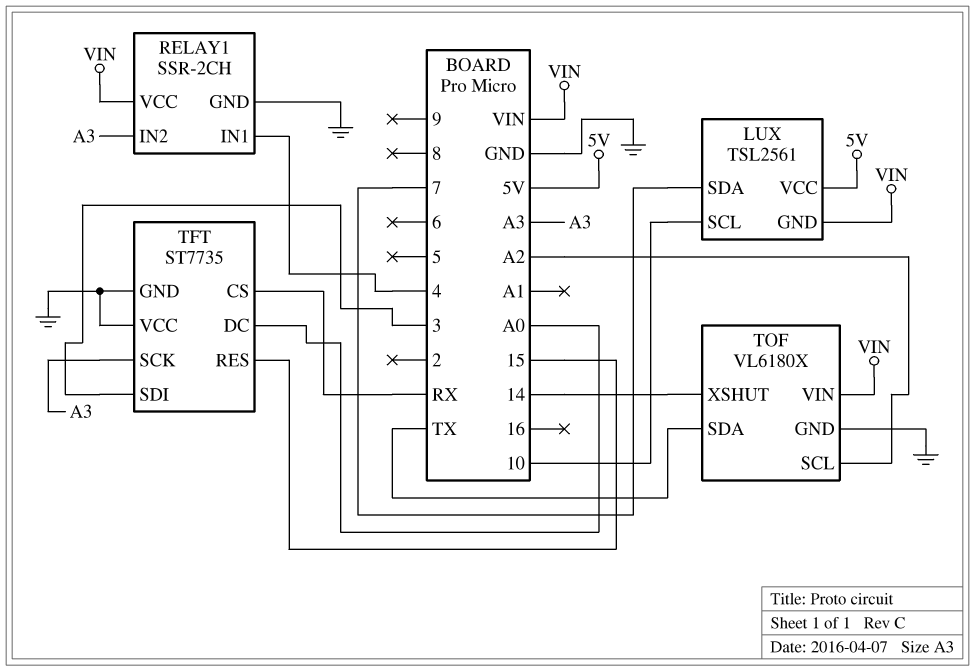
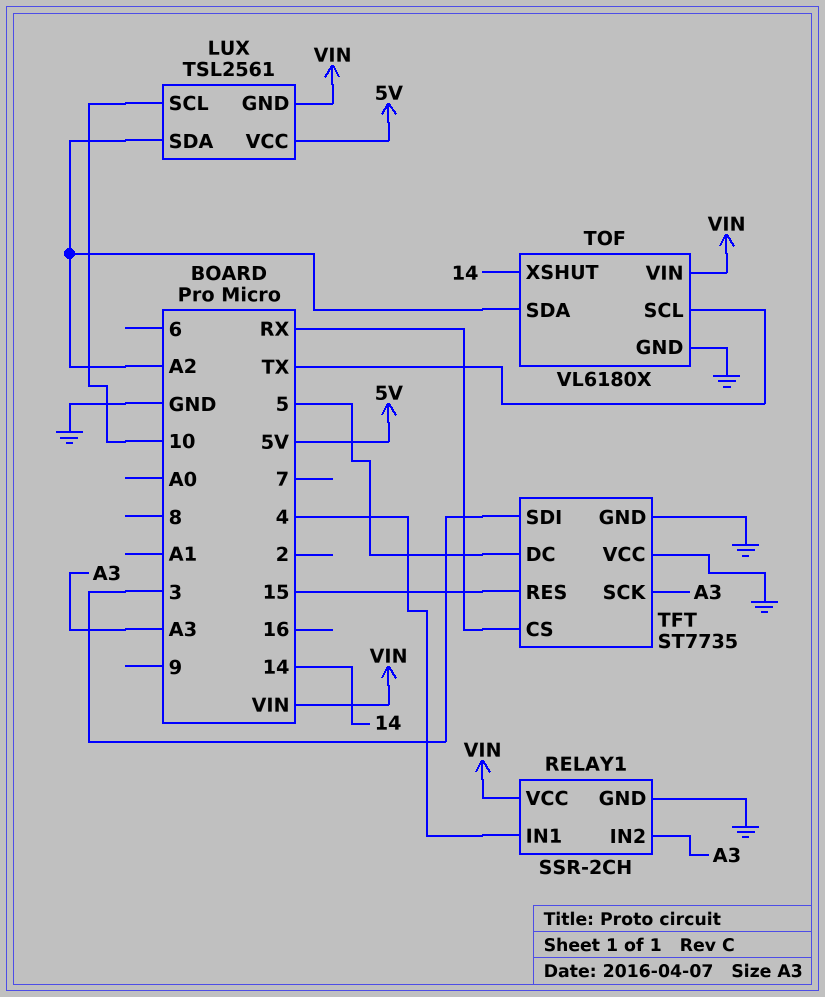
LUX pin SDA: 7 -> A2
TFT pin DC: A0 -> 5
TOF pin SCL: A2 -> TX
TOF pin SDA: TX -> A2

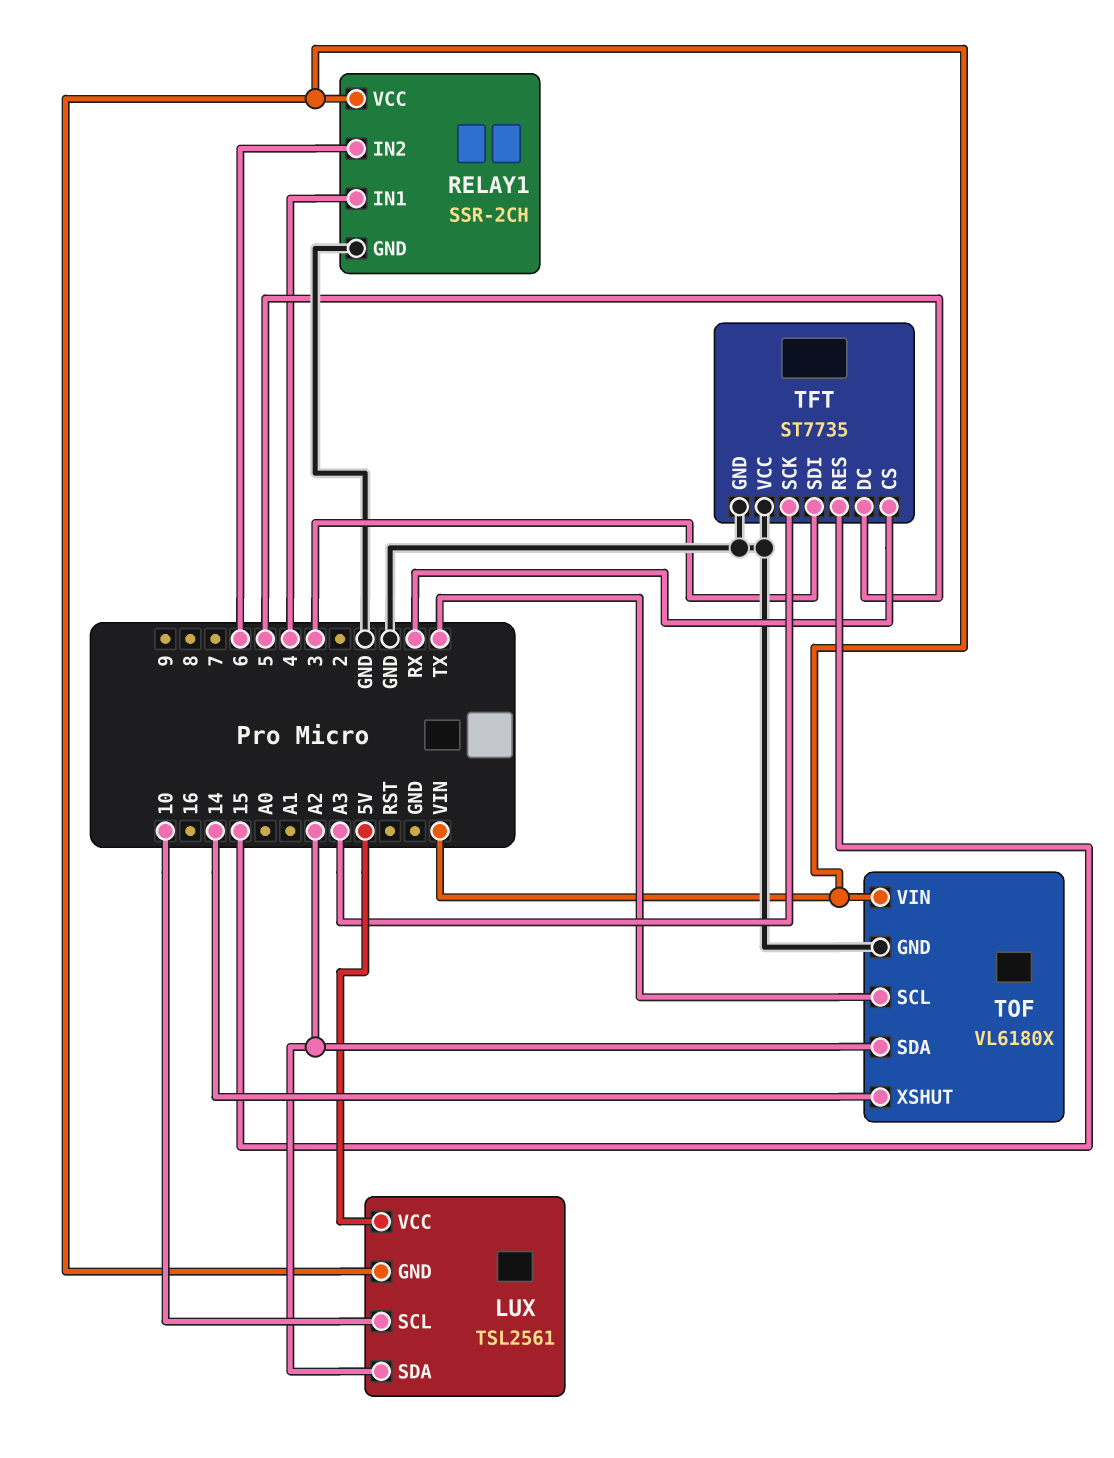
RELAY1 pin IN2: A3 -> 6

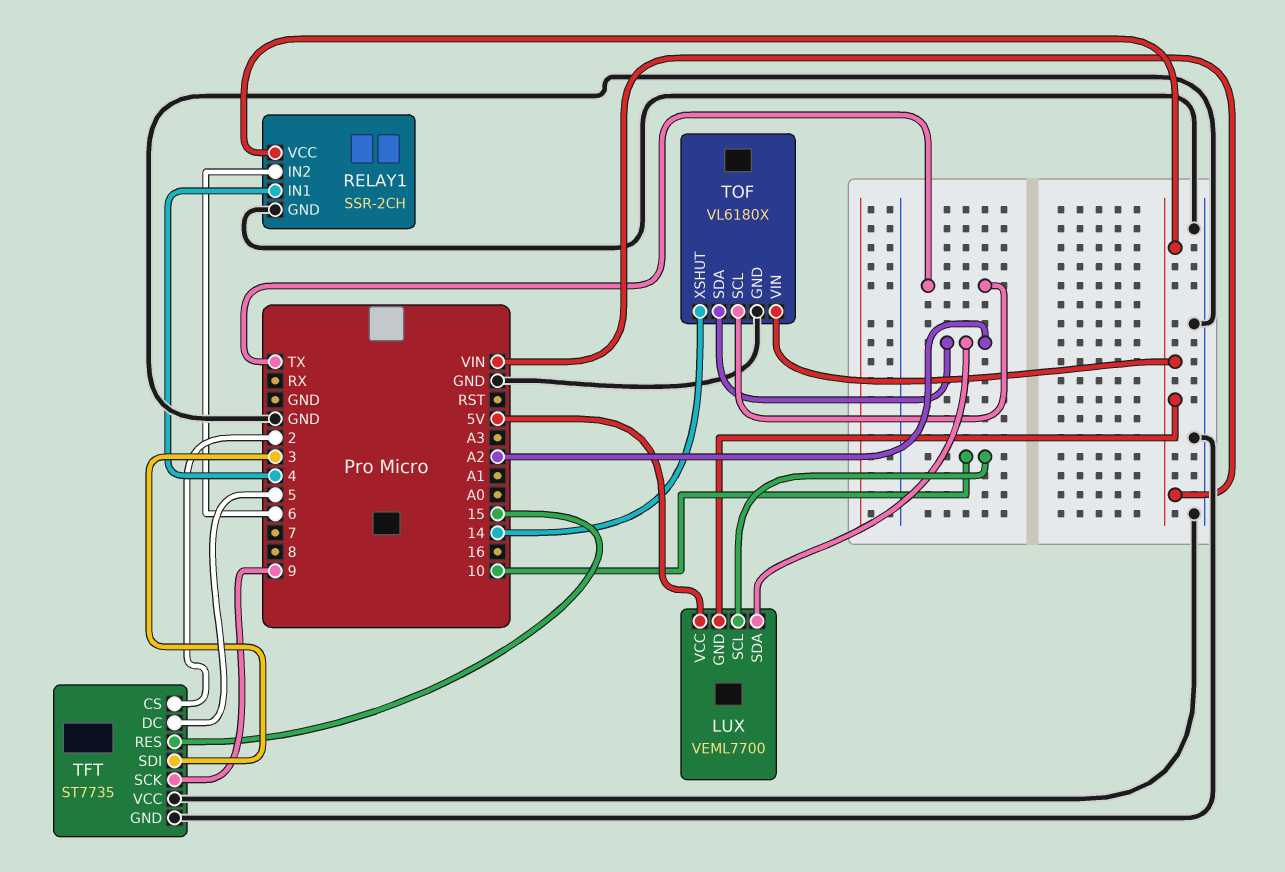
LUX: TSL2561 -> VEML7700
TFT pin CS: RX -> 2
TFT pin SCK: A3 -> 9

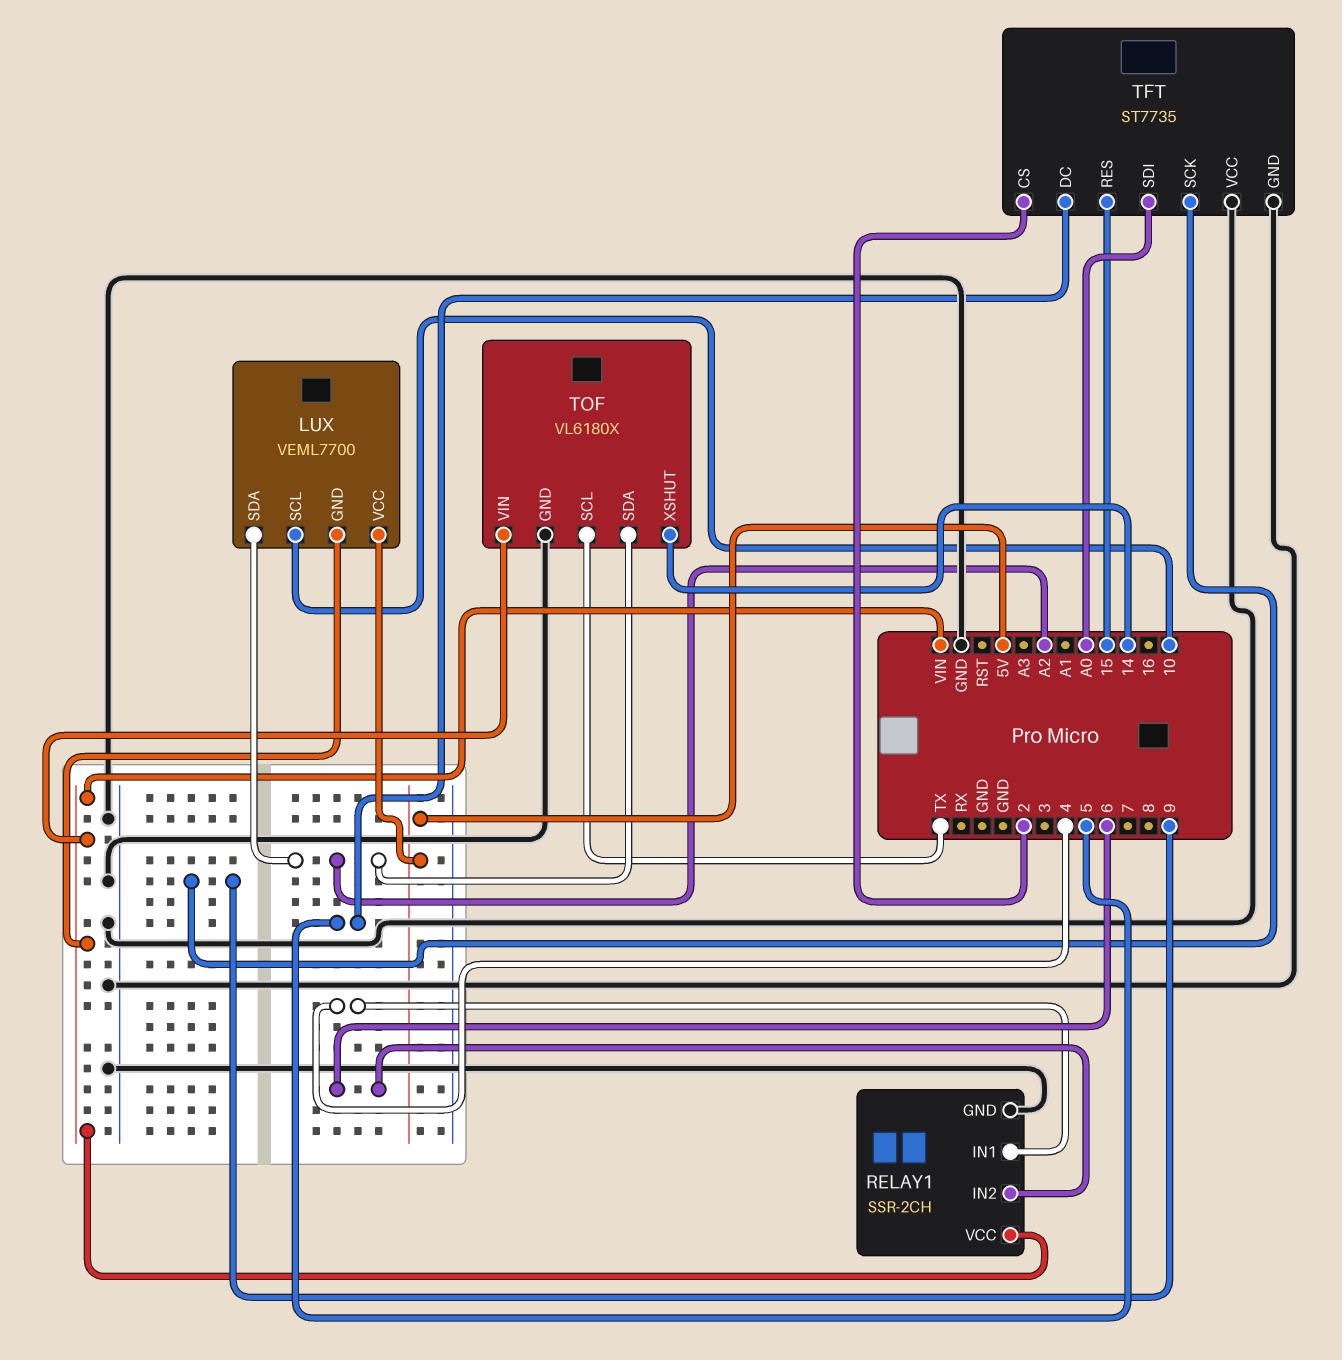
TFT pin SDI: 3 -> A0

